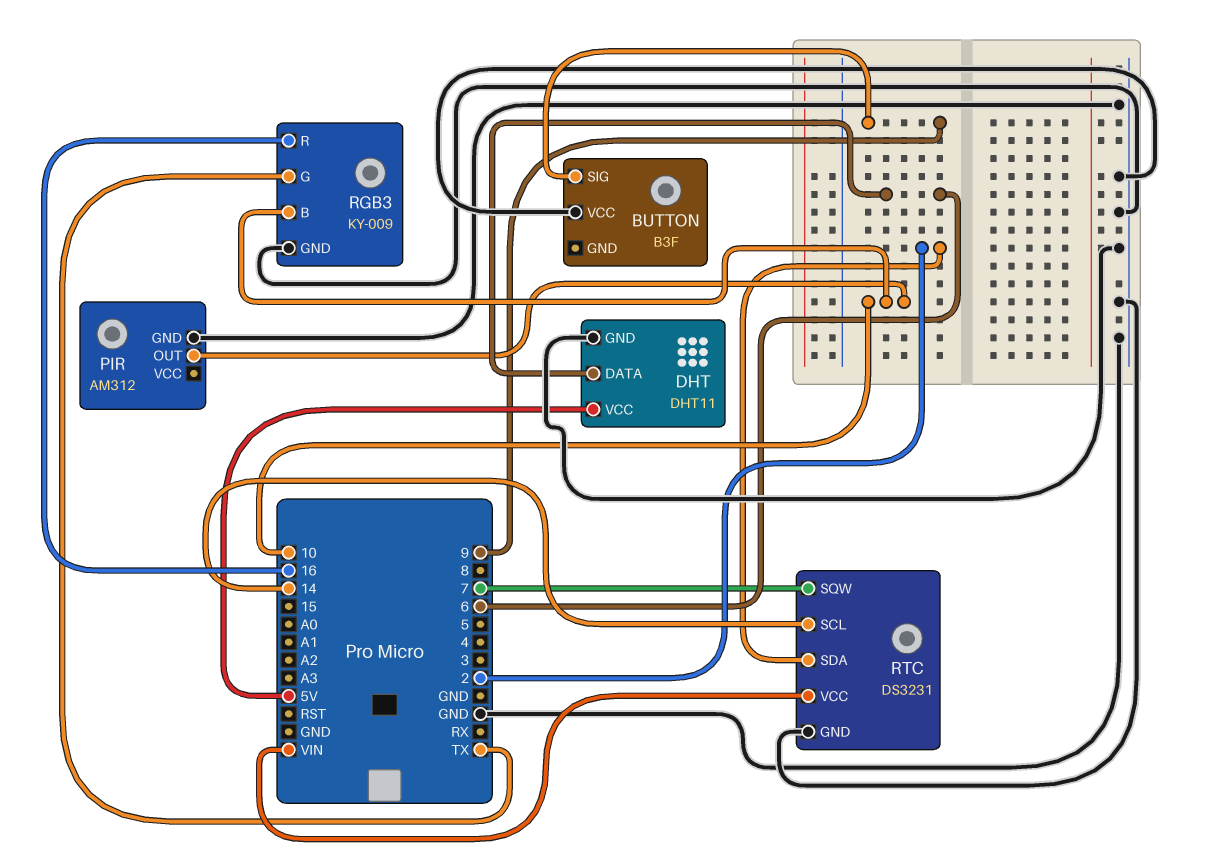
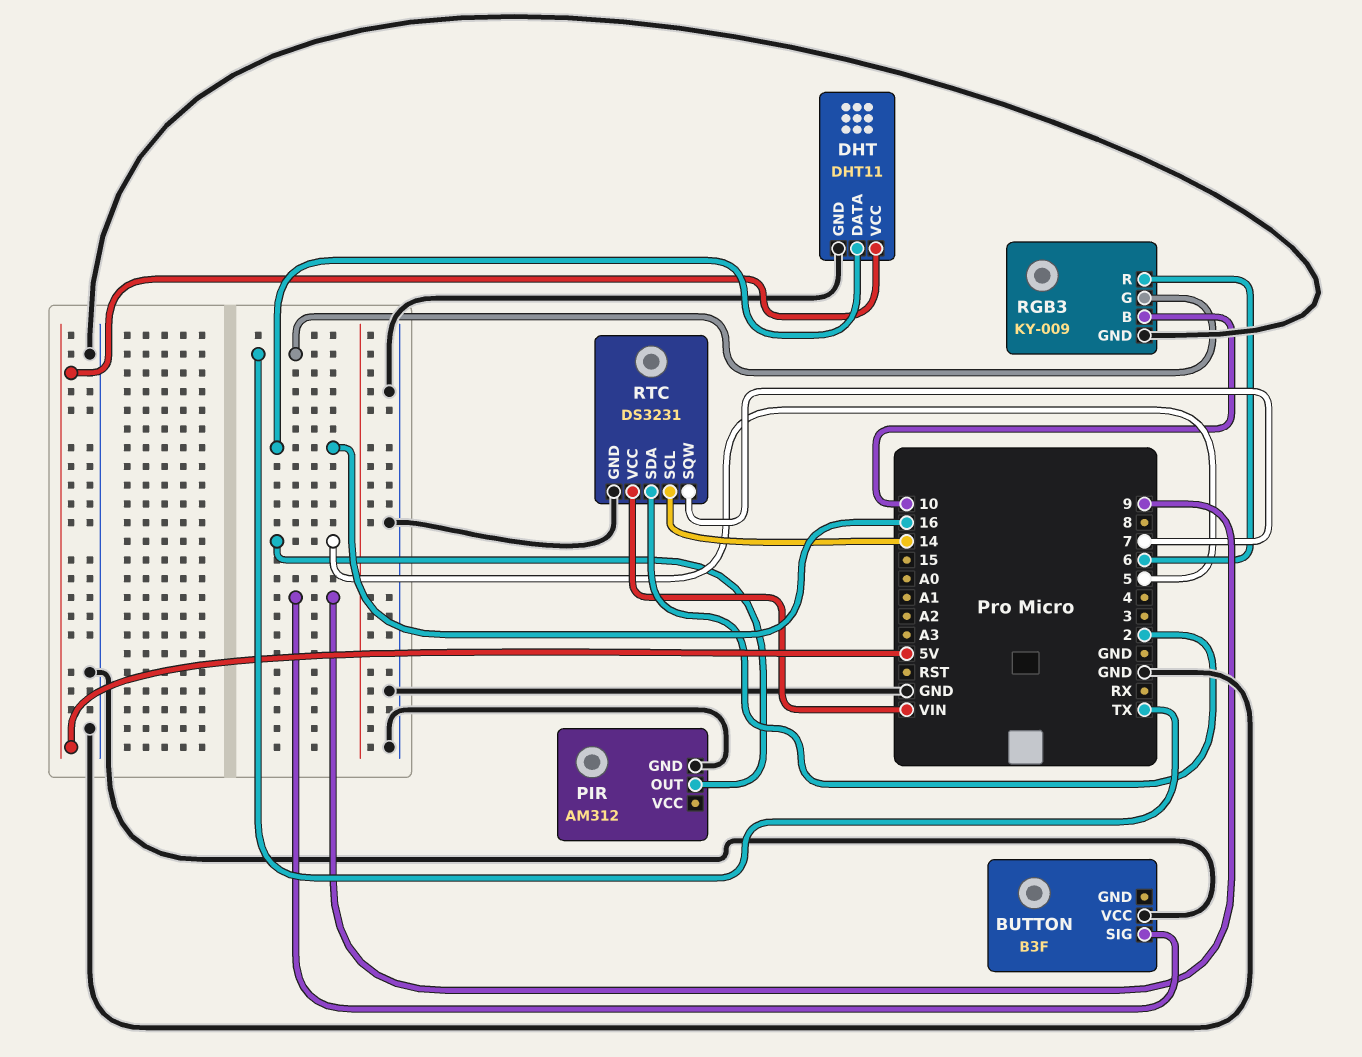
DHT pin DATA: 6 -> 16
PIR pin OUT: 10 -> 5
RGB3 pin R: 16 -> 6

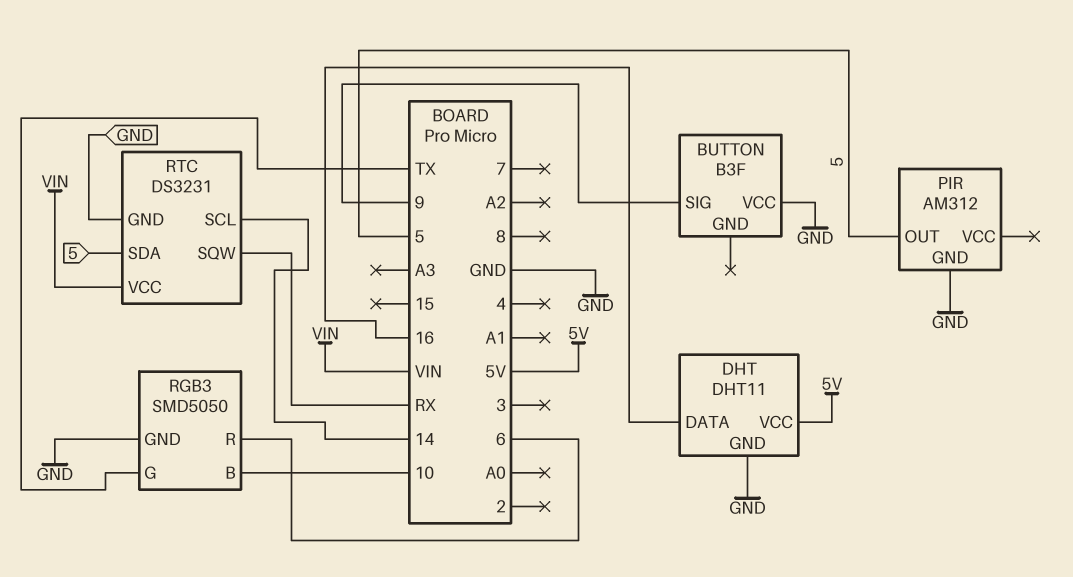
RGB3: KY-009 -> SMD5050
RTC pin SDA: 2 -> 5
RTC pin SQW: 7 -> RX

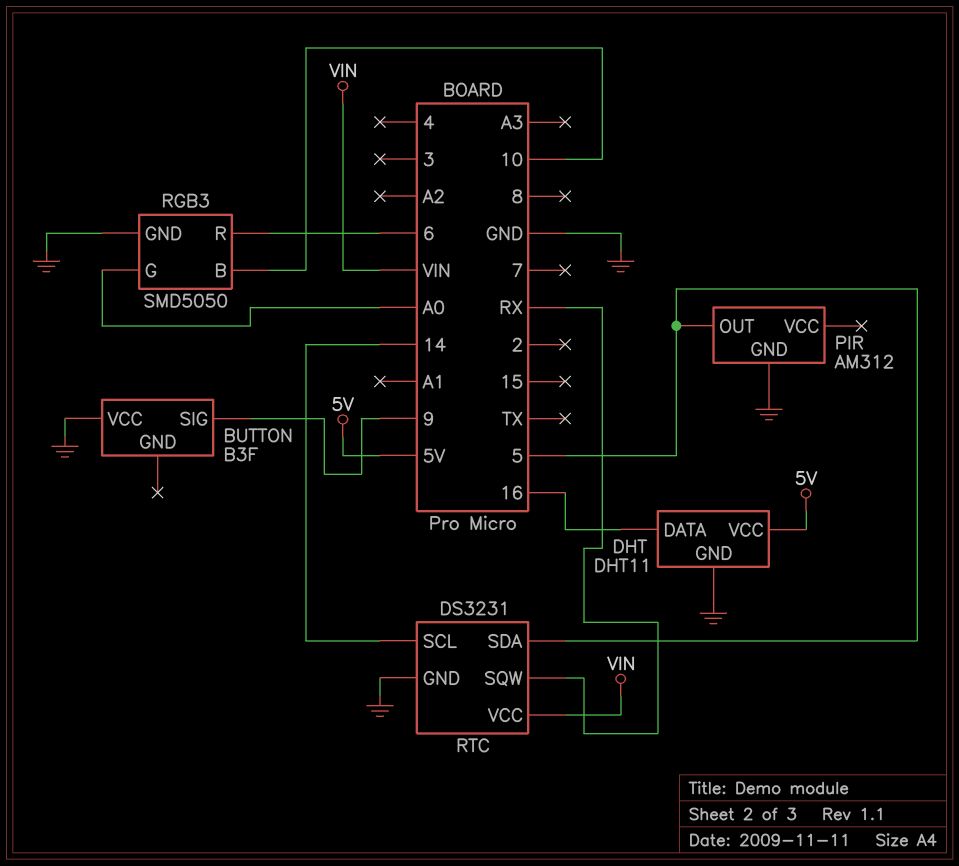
RGB3 pin G: TX -> A0

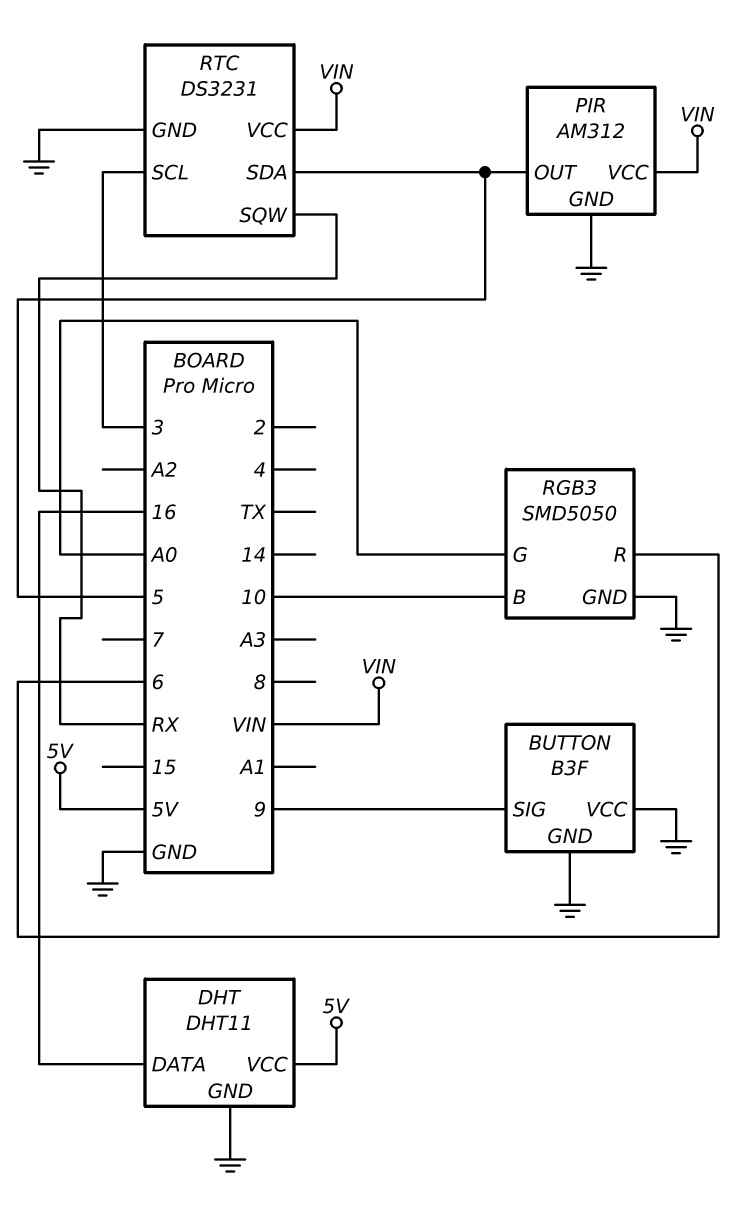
BUTTON pin GND: none -> GND
PIR pin VCC: none -> VIN
RTC pin SCL: 14 -> 3

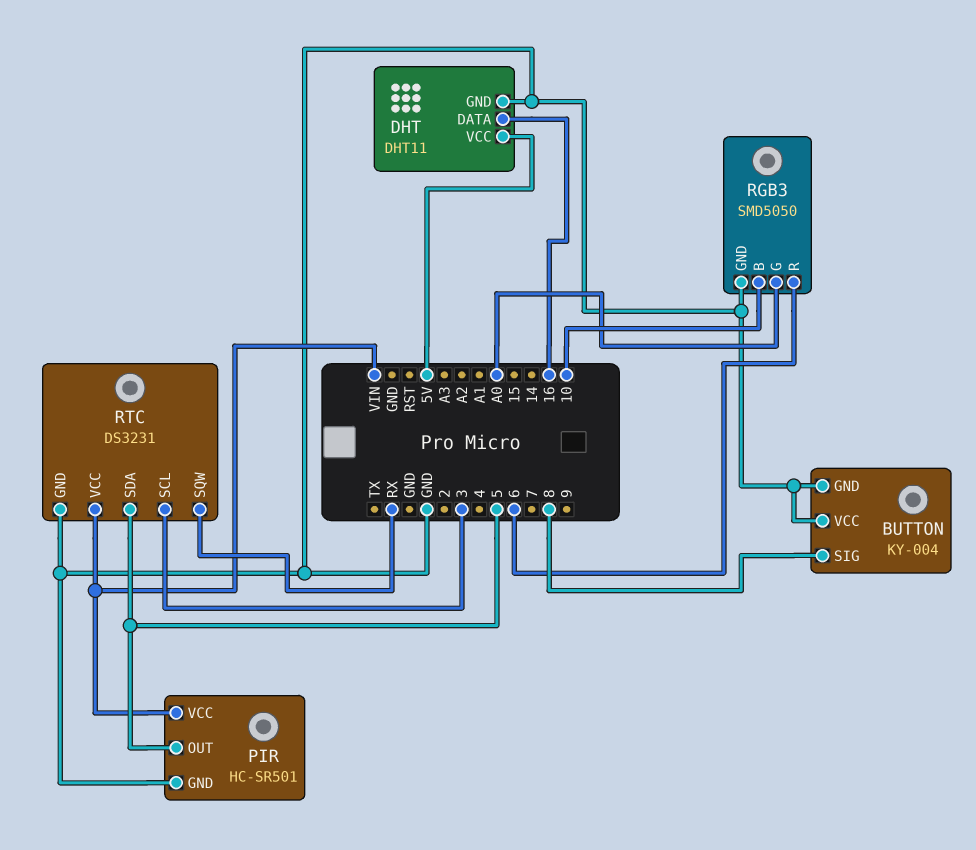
BUTTON: B3F -> KY-004
BUTTON pin SIG: 9 -> 8
PIR: AM312 -> HC-SR501

